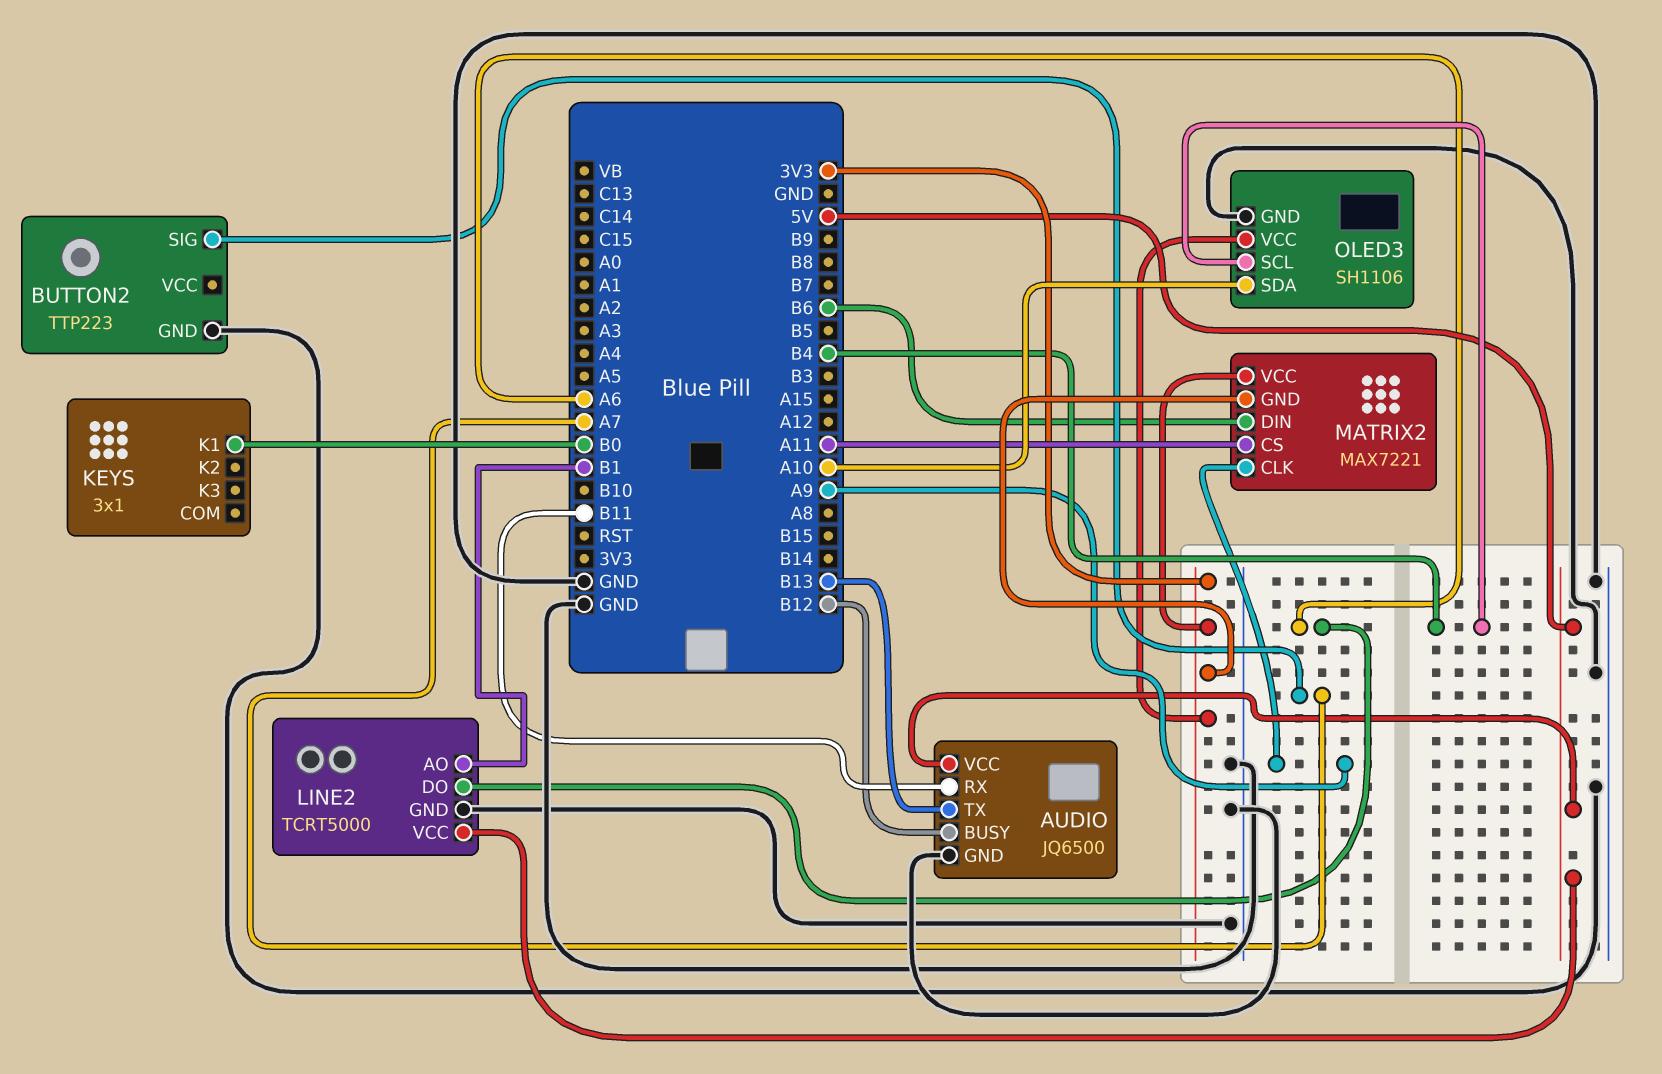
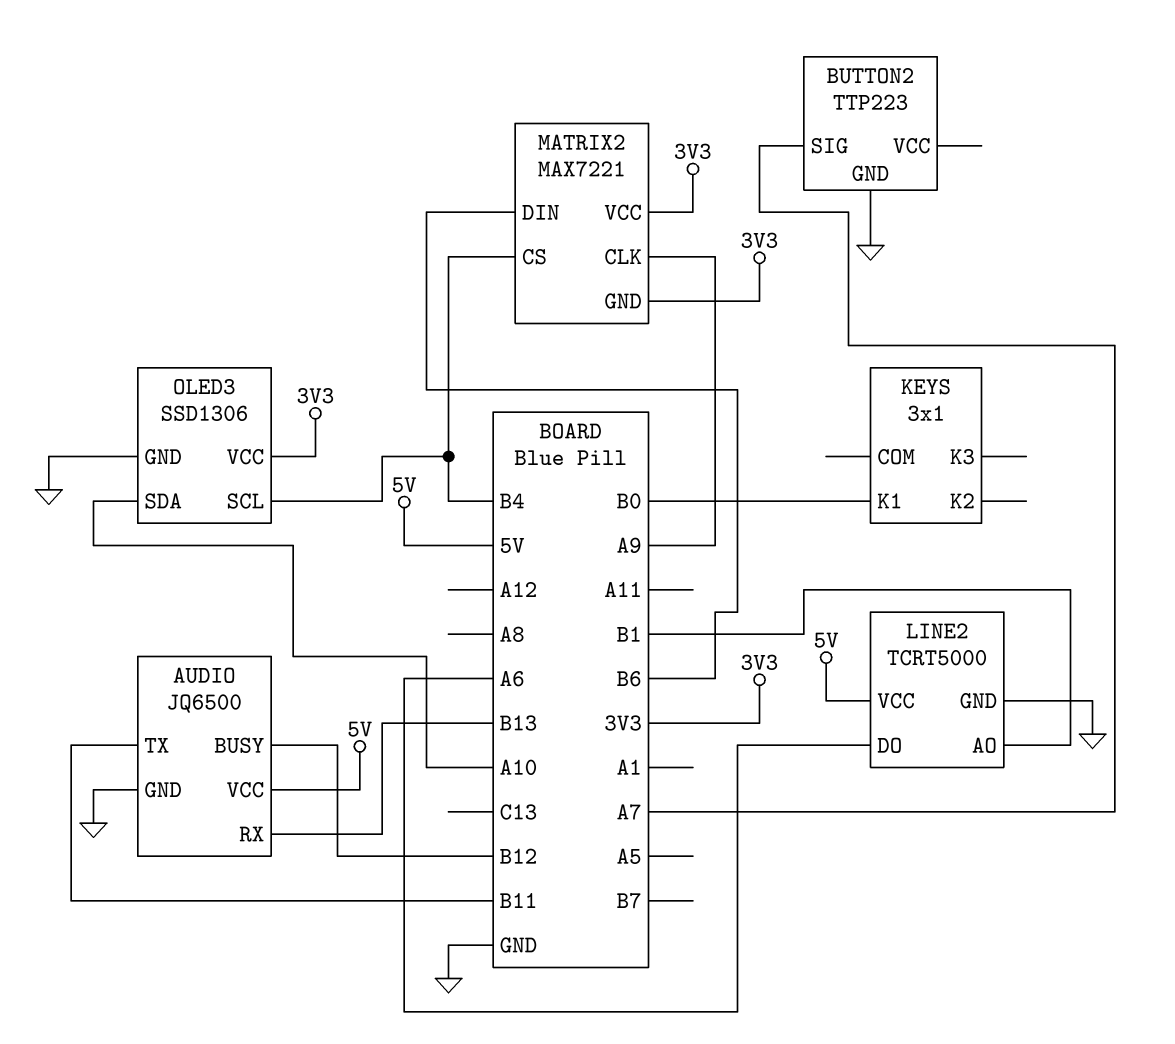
AUDIO pin RX: B11 -> B13
AUDIO pin TX: B13 -> B11
MATRIX2 pin CS: A11 -> B4
OLED3: SH1106 -> SSD1306

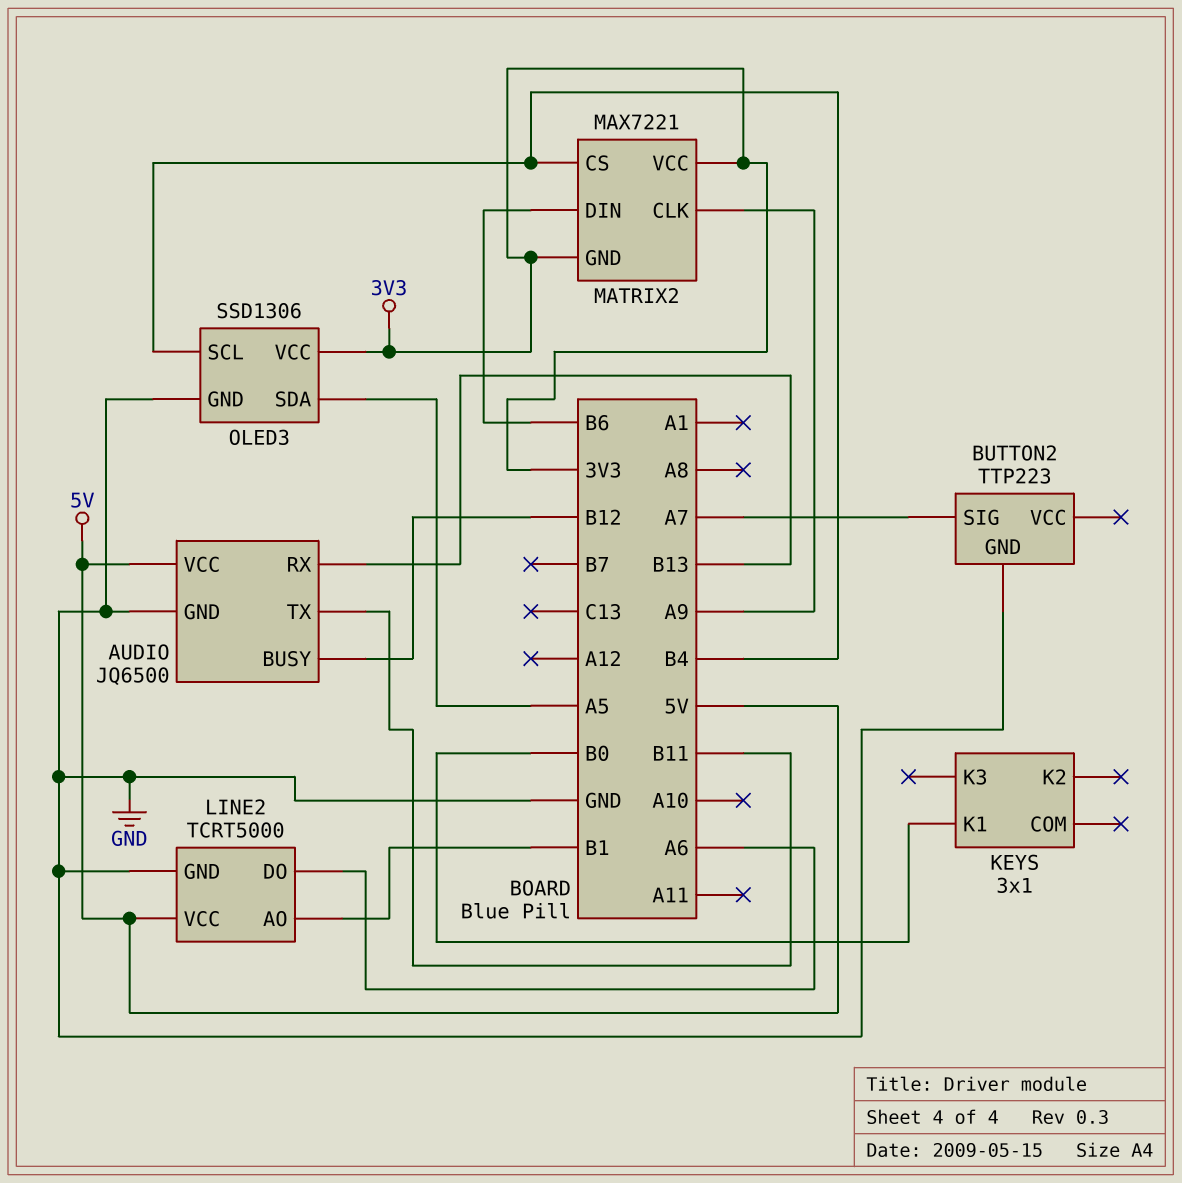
OLED3 pin SDA: A10 -> A5

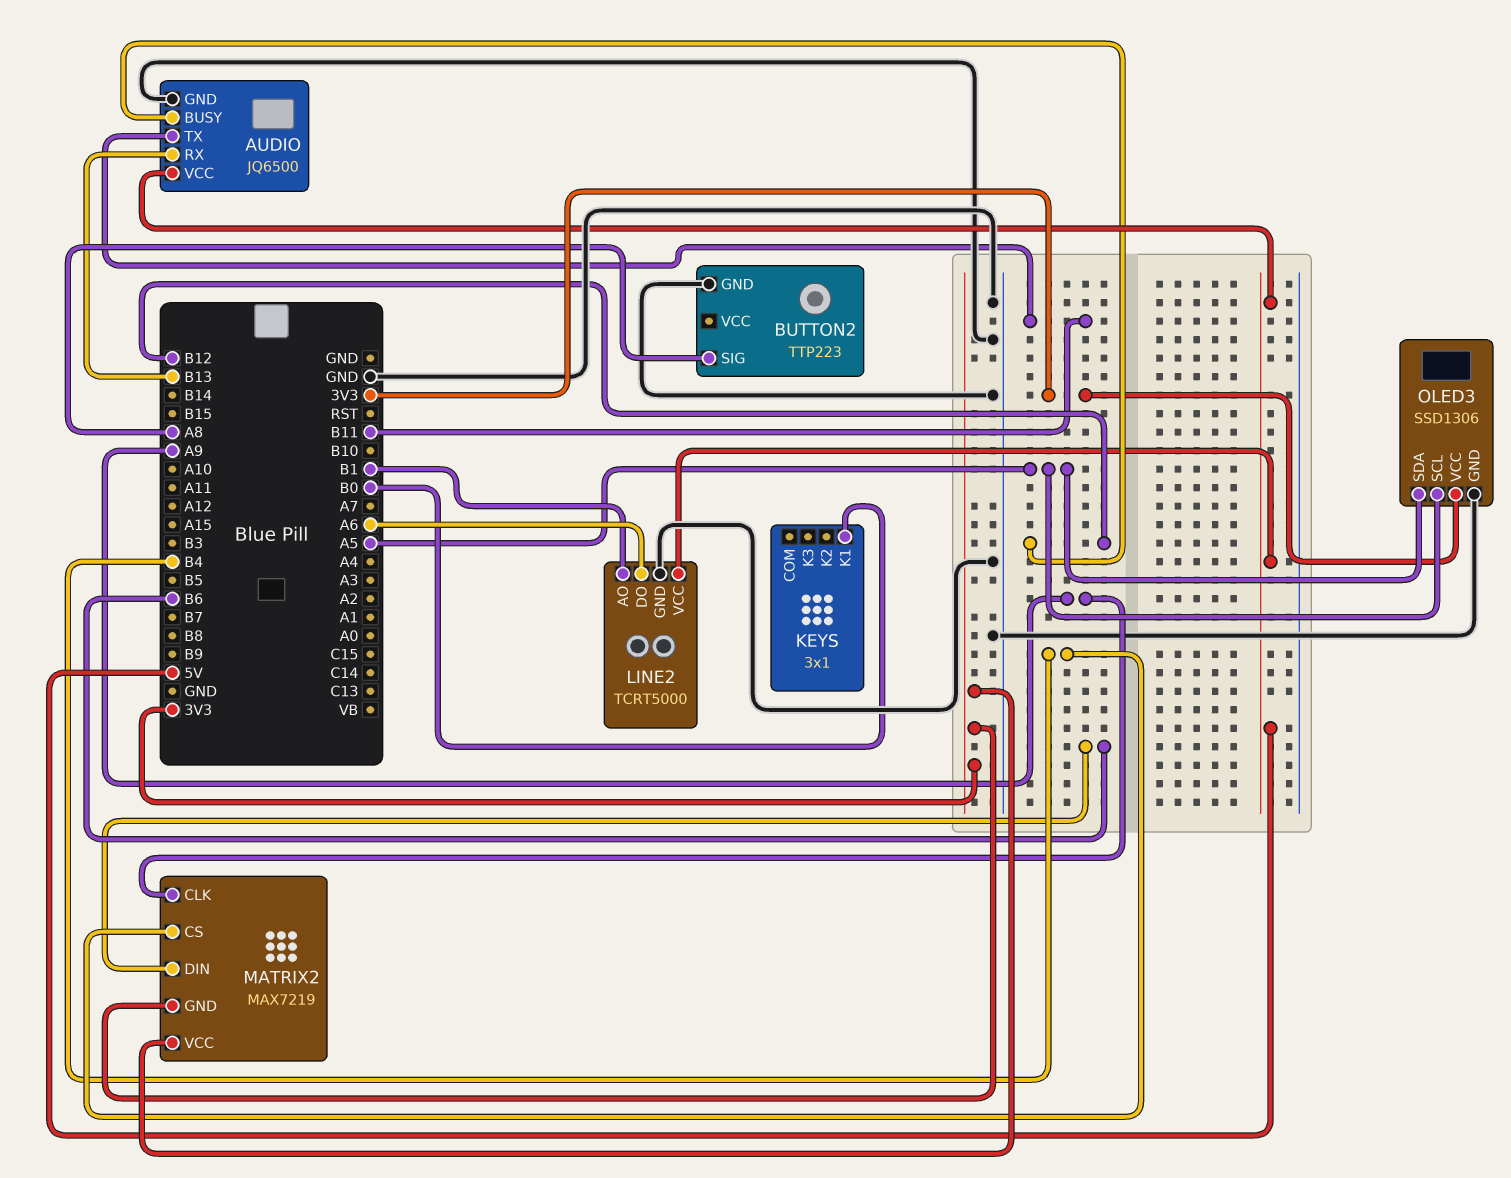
BUTTON2 pin SIG: A7 -> A8
MATRIX2: MAX7221 -> MAX7219
OLED3 pin SCL: B4 -> A5

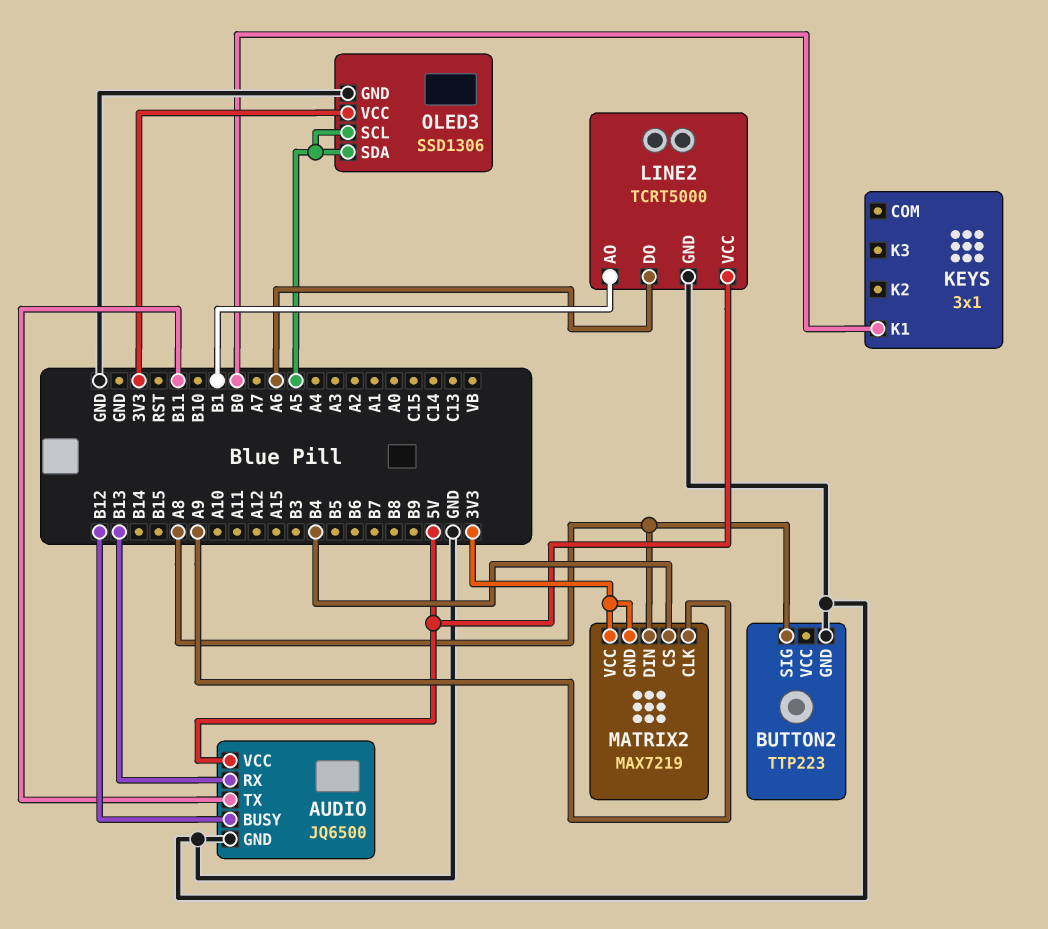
MATRIX2 pin DIN: B6 -> A8

